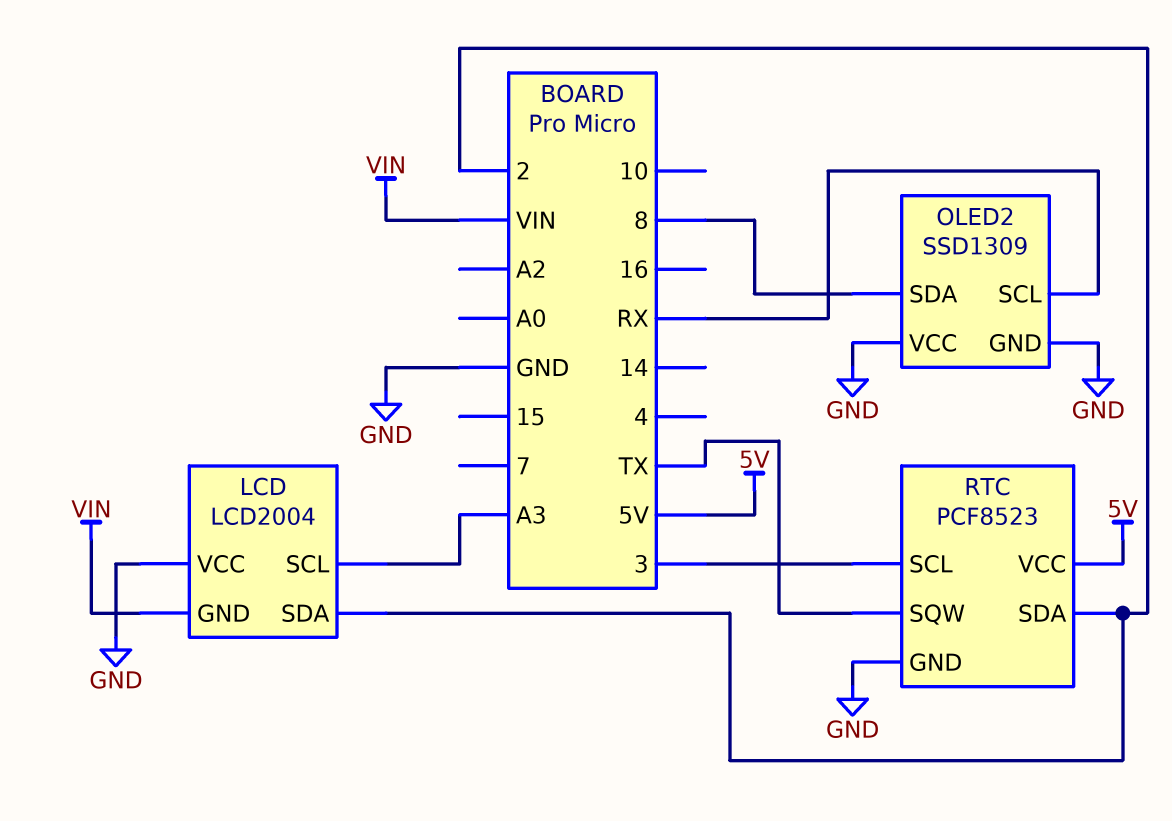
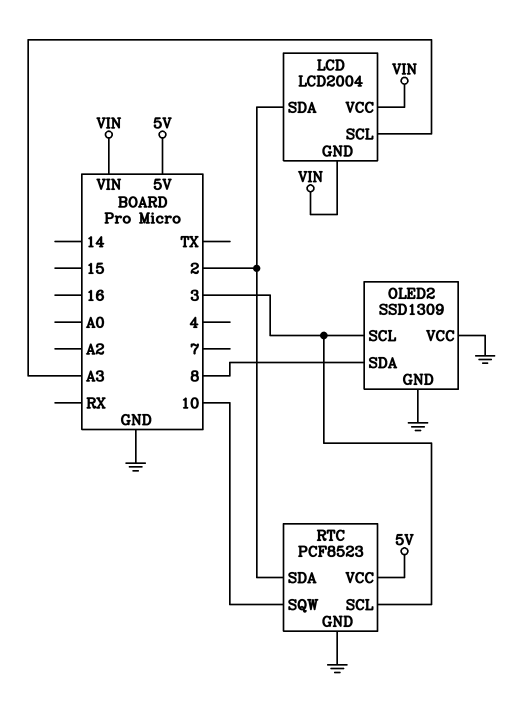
LCD pin VCC: GND -> VIN
OLED2 pin SCL: RX -> 3
RTC pin SQW: TX -> 10

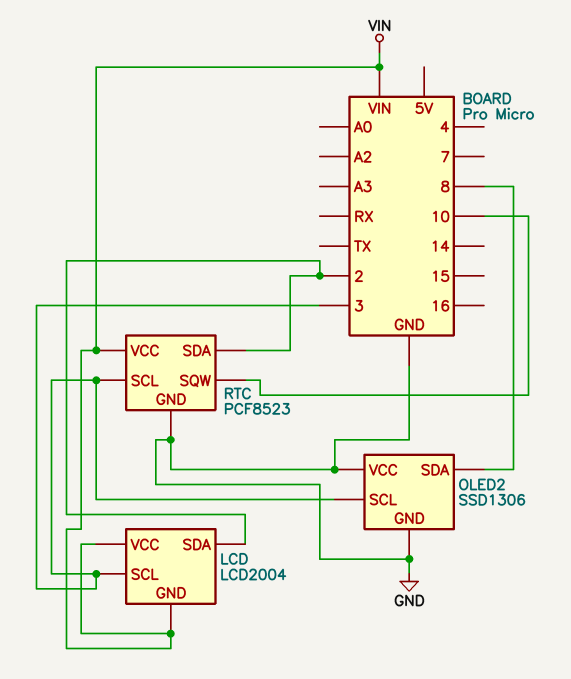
LCD pin SCL: A3 -> 3
OLED2: SSD1309 -> SSD1306
RTC pin VCC: 5V -> VIN

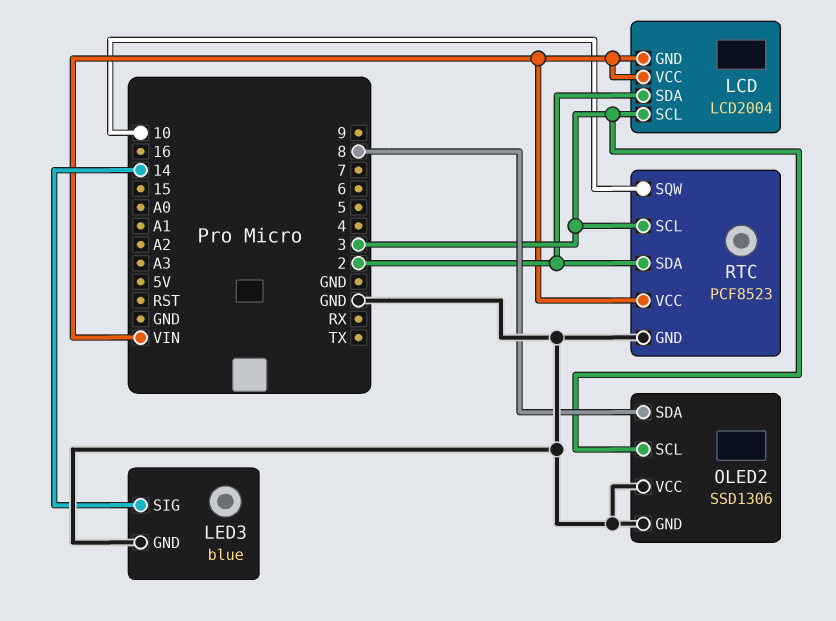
LED3: none -> blue
LED3 pin GND: none -> GND
LED3 pin SIG: none -> 14

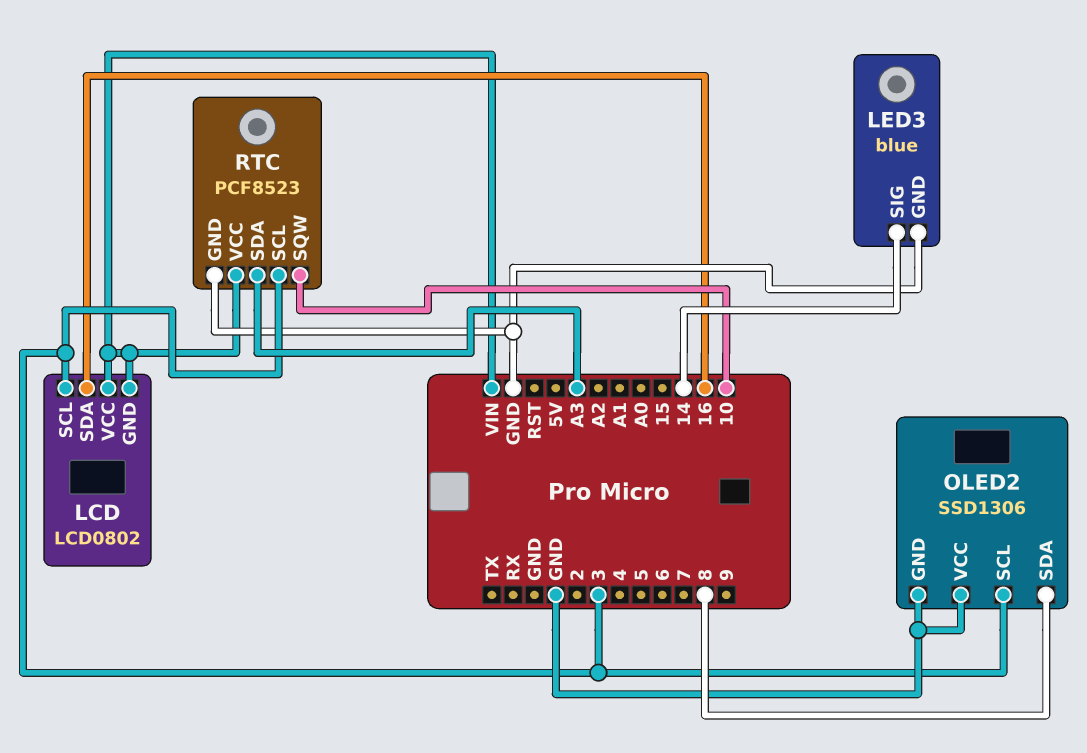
LCD: LCD2004 -> LCD0802
LCD pin SDA: 2 -> 16
RTC pin SDA: 2 -> A3

